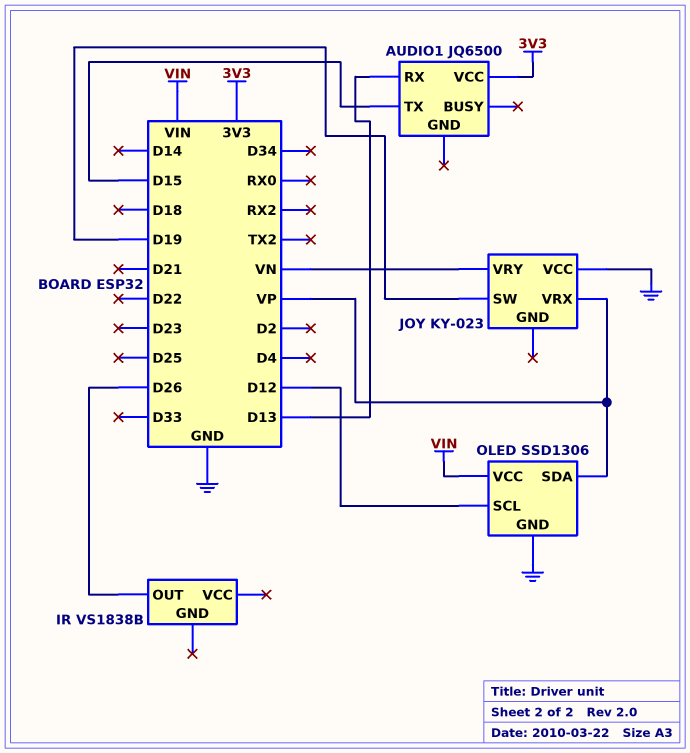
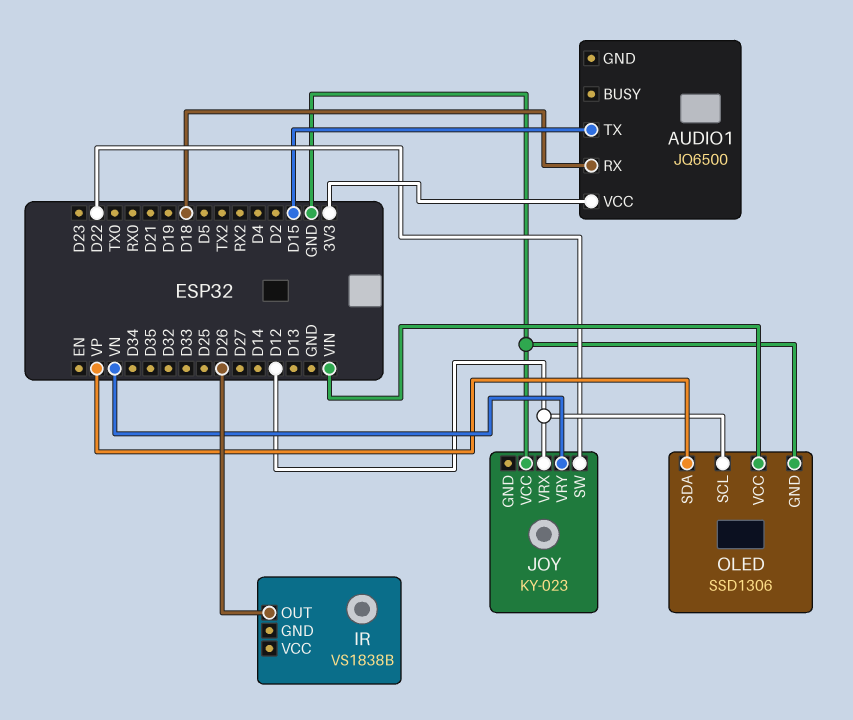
AUDIO1 pin RX: D13 -> D18
JOY pin SW: D19 -> D22
JOY pin VRX: VP -> D12

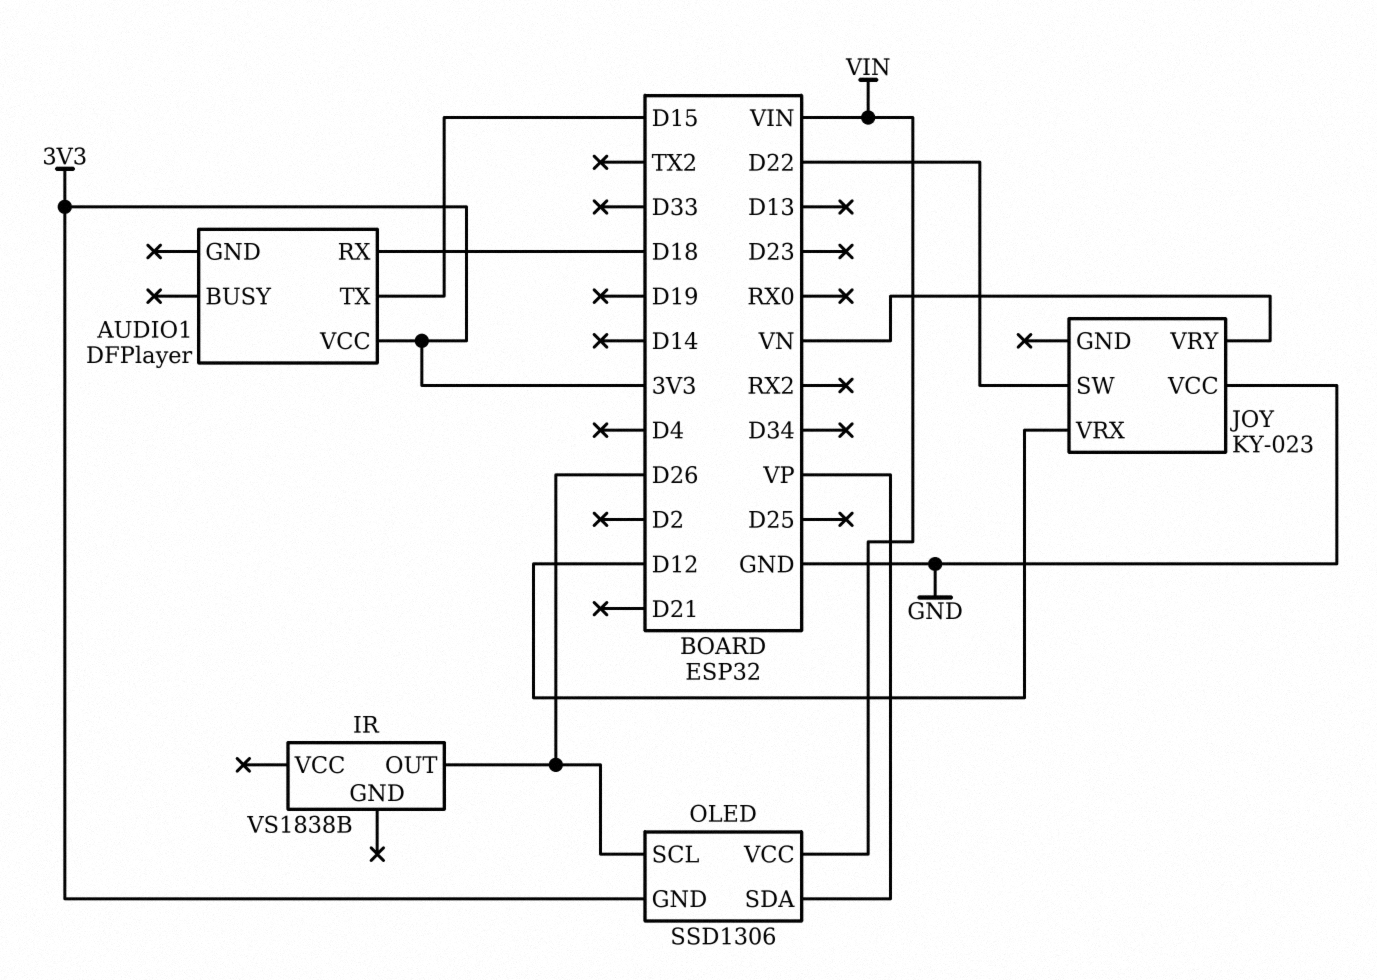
AUDIO1: JQ6500 -> DFPlayer
OLED pin GND: GND -> 3V3
OLED pin SCL: D12 -> D26

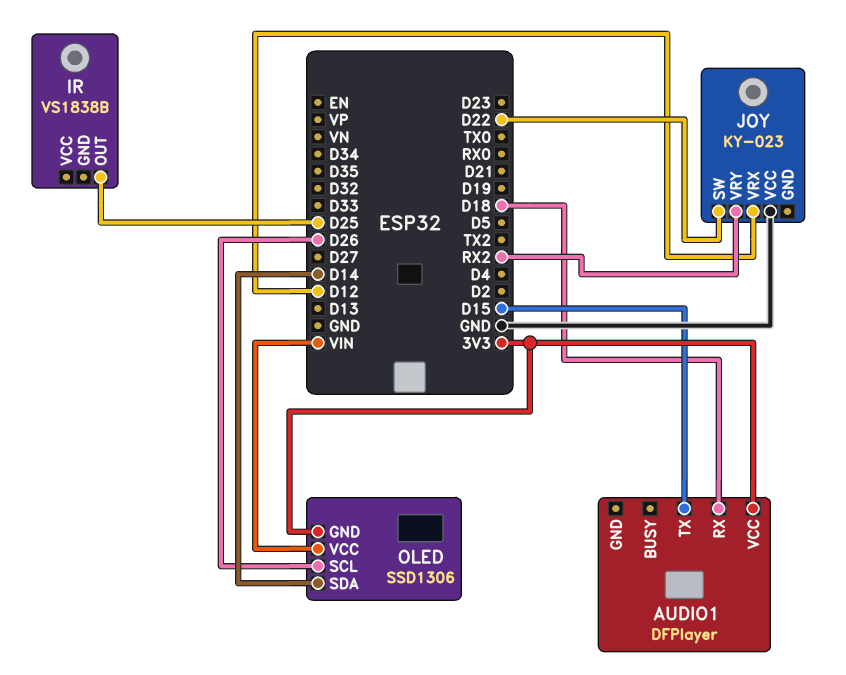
IR pin OUT: D26 -> D25
JOY pin VRY: VN -> RX2
OLED pin SDA: VP -> D14

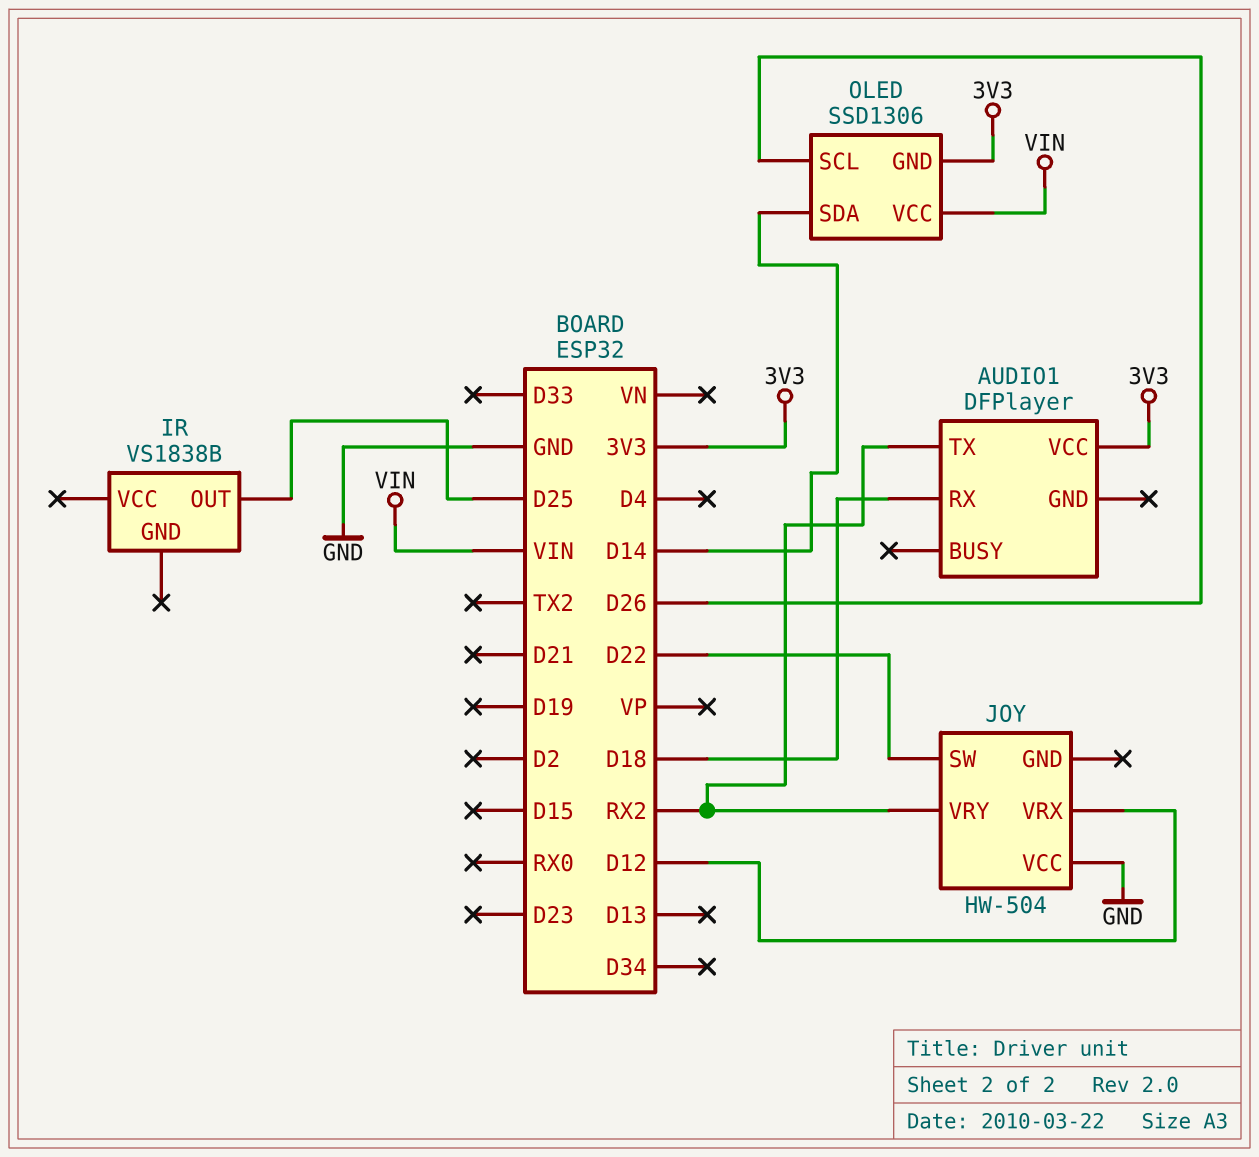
AUDIO1 pin TX: D15 -> RX2
JOY: KY-023 -> HW-504

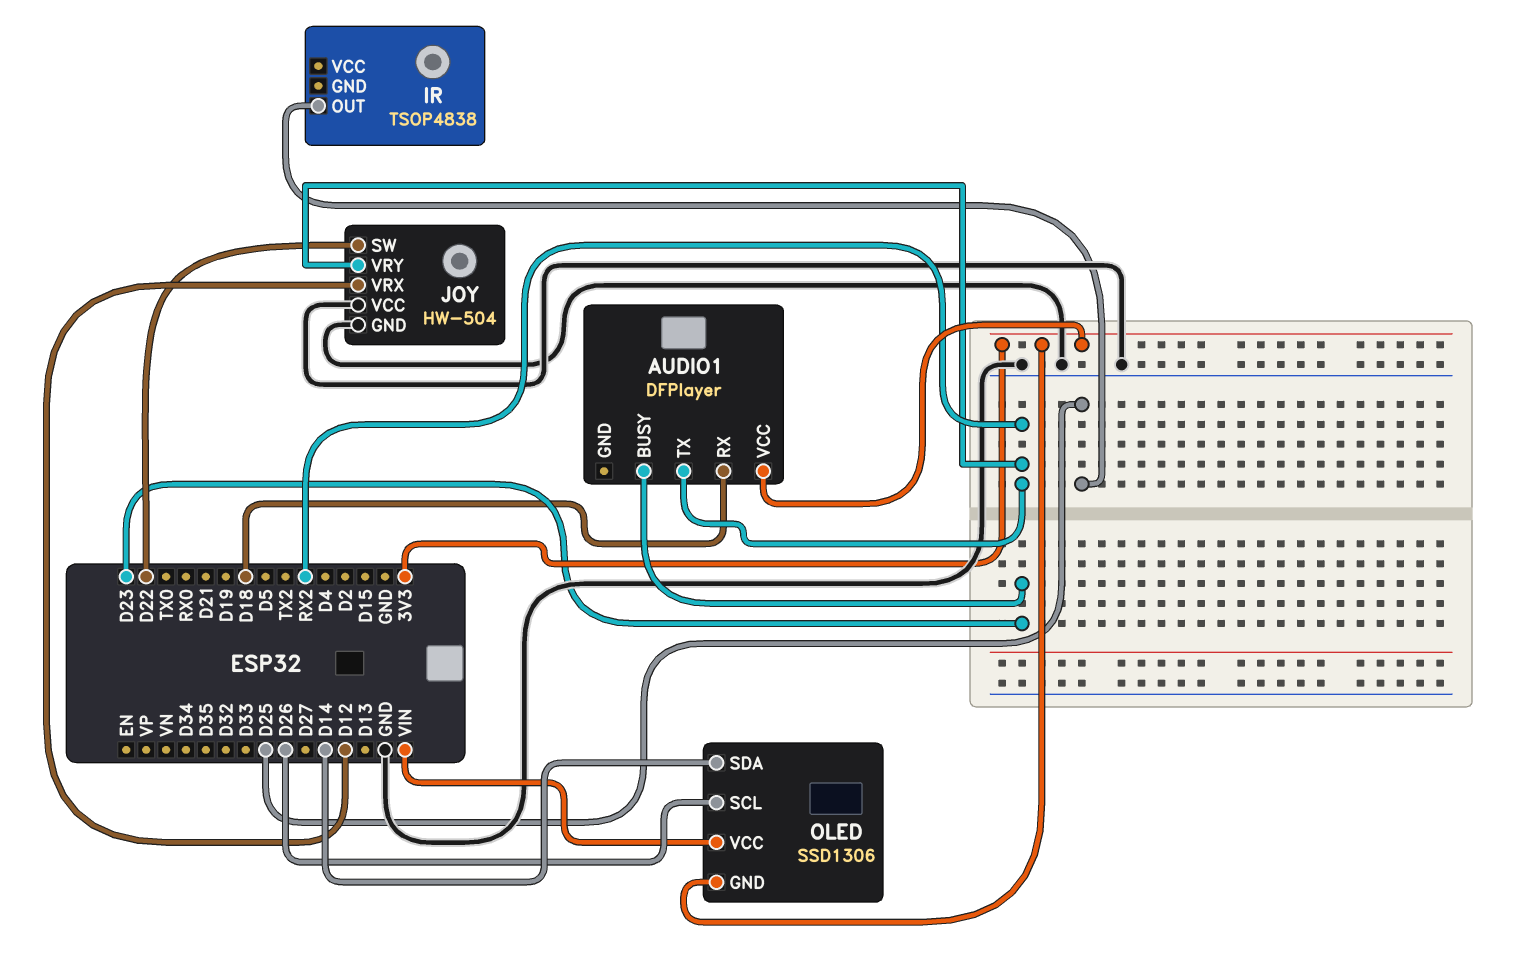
AUDIO1 pin BUSY: none -> D23
IR: VS1838B -> TSOP4838
JOY pin GND: none -> GND

